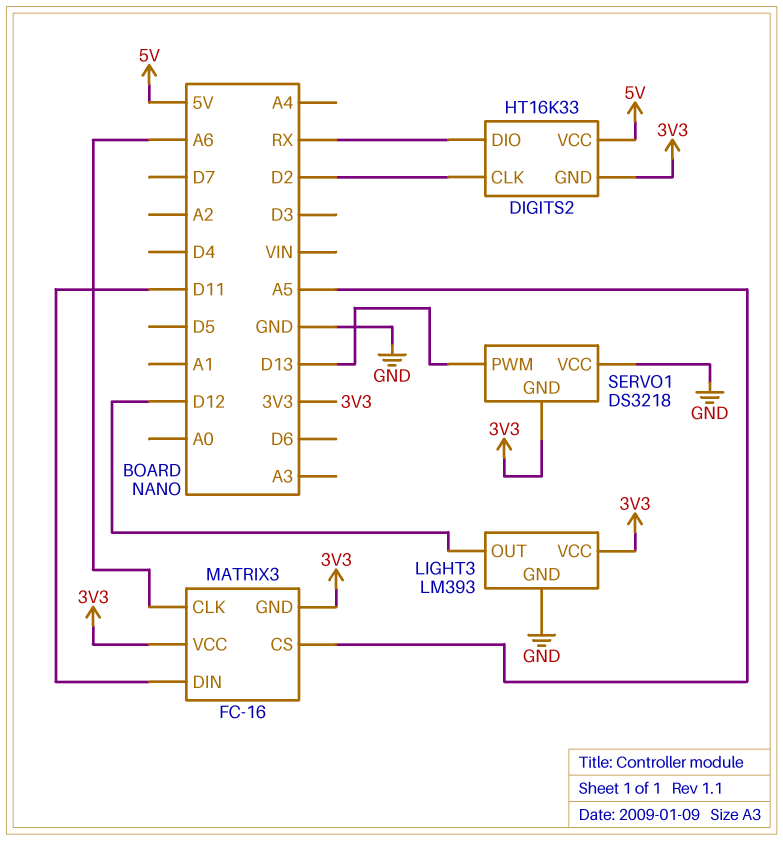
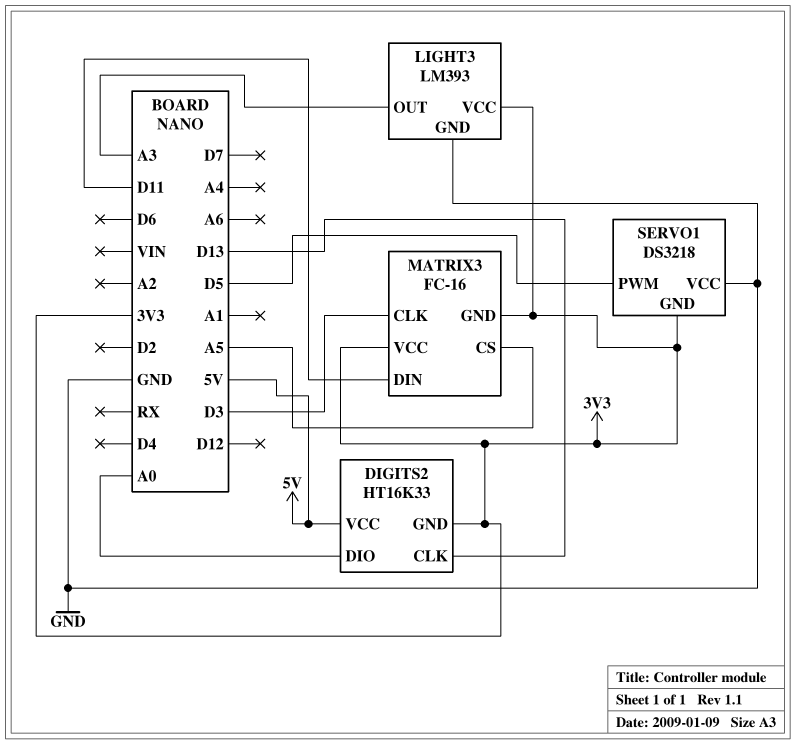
DIGITS2 pin CLK: D2 -> D13
DIGITS2 pin DIO: RX -> A0
LIGHT3 pin OUT: D12 -> A3
MATRIX3 pin CLK: A6 -> D3
SERVO1 pin PWM: D13 -> D5

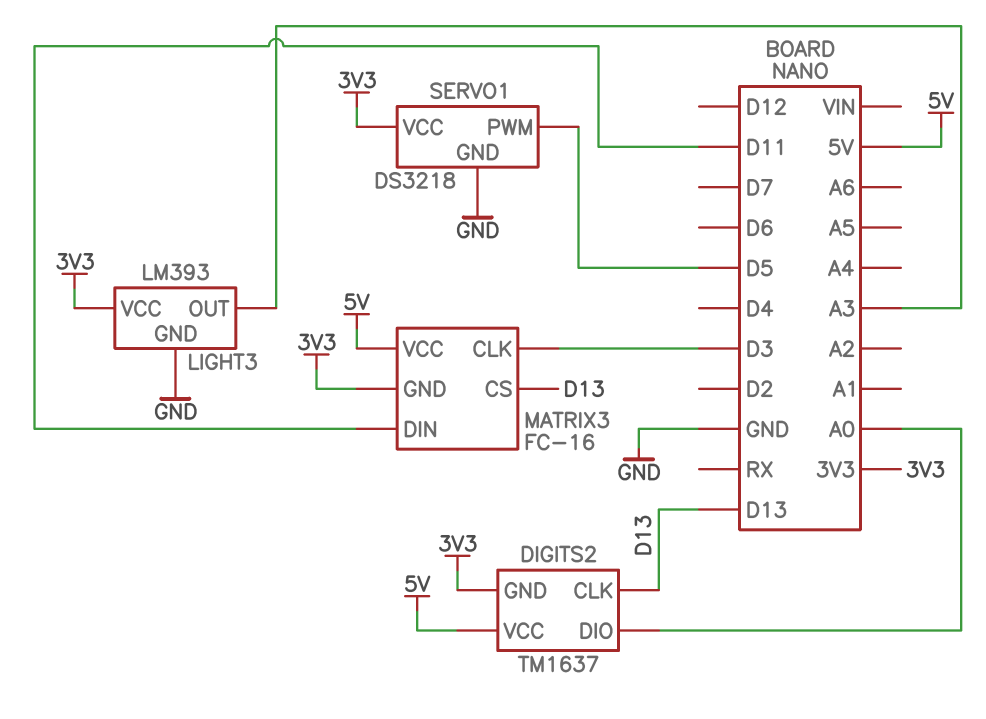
DIGITS2: HT16K33 -> TM1637
MATRIX3 pin CS: A5 -> D13
MATRIX3 pin VCC: 3V3 -> 5V
SERVO1 pin GND: 3V3 -> GND
SERVO1 pin VCC: GND -> 3V3

